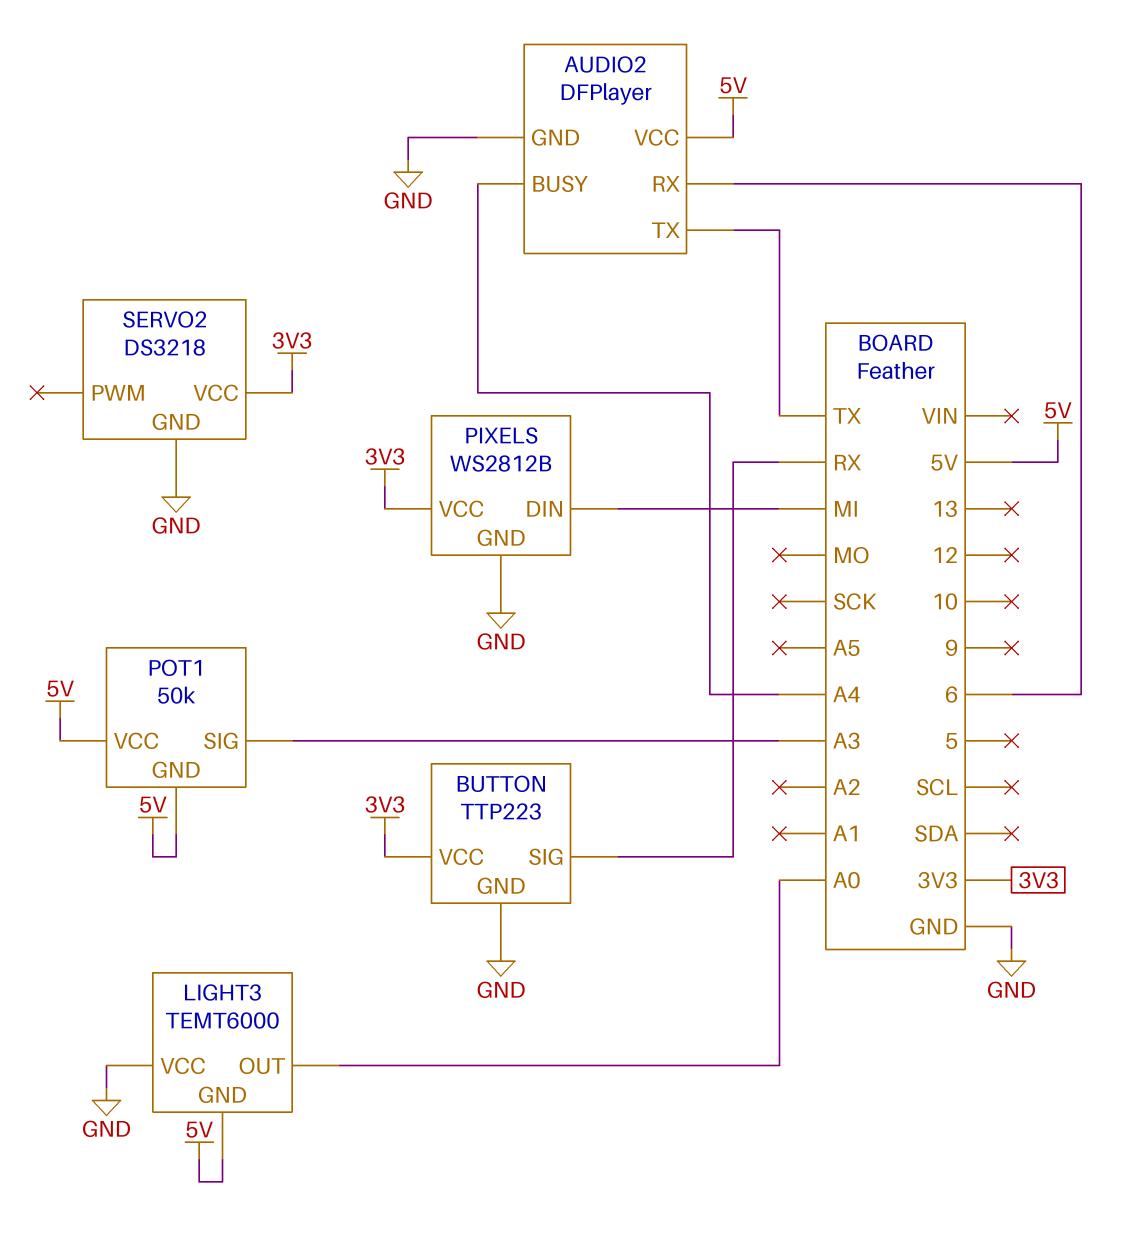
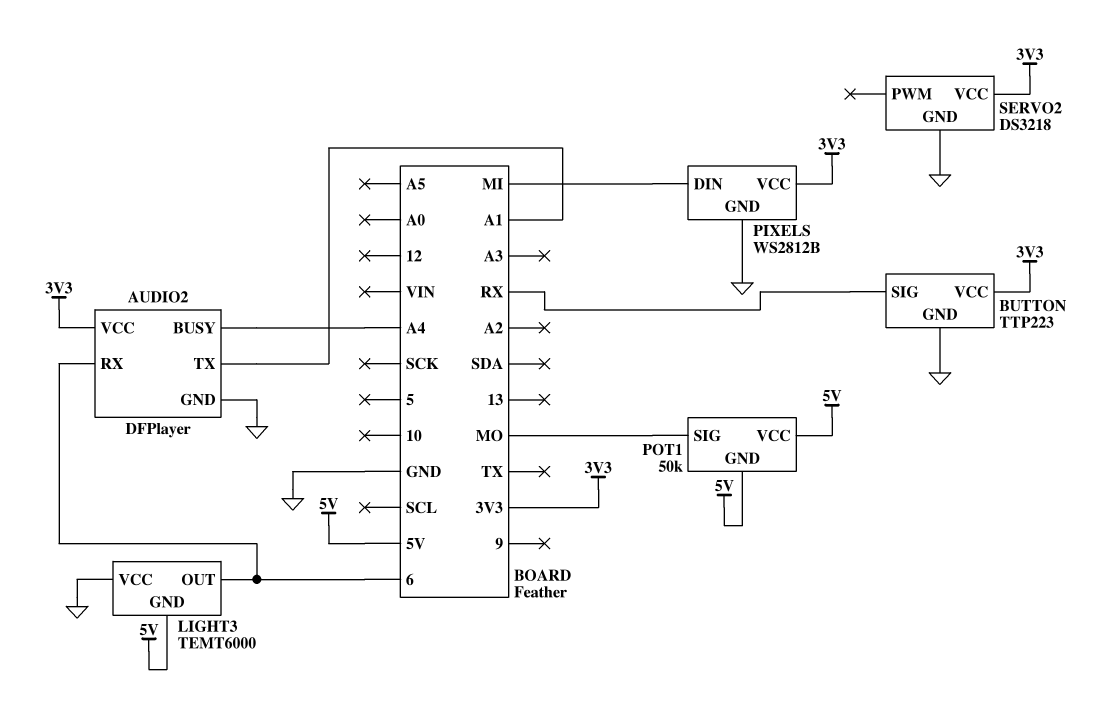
AUDIO2 pin TX: TX -> A1
AUDIO2 pin VCC: 5V -> 3V3
LIGHT3 pin OUT: A0 -> 6
POT1 pin SIG: A3 -> MO

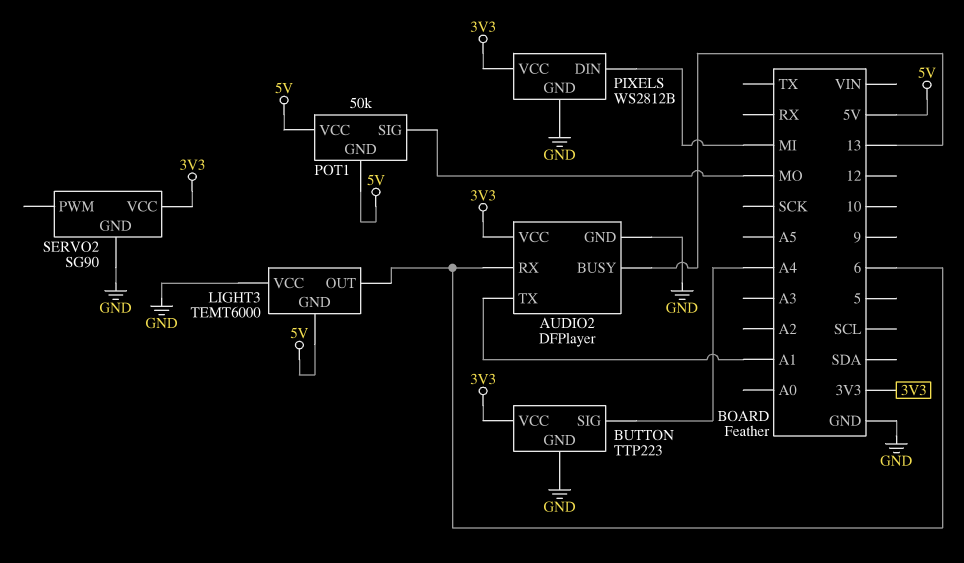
AUDIO2 pin BUSY: A4 -> 13
BUTTON pin SIG: RX -> A4
SERVO2: DS3218 -> SG90

